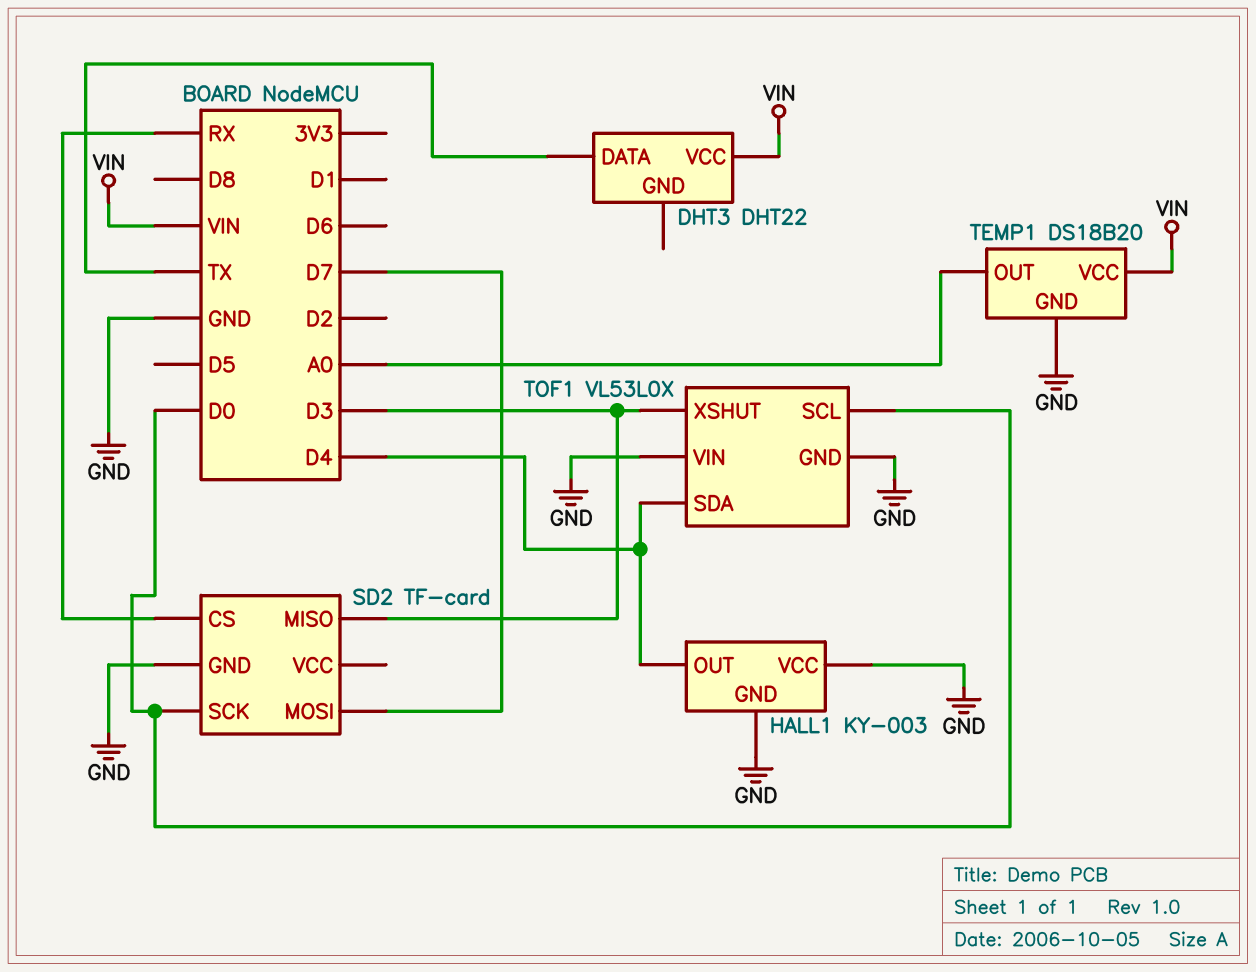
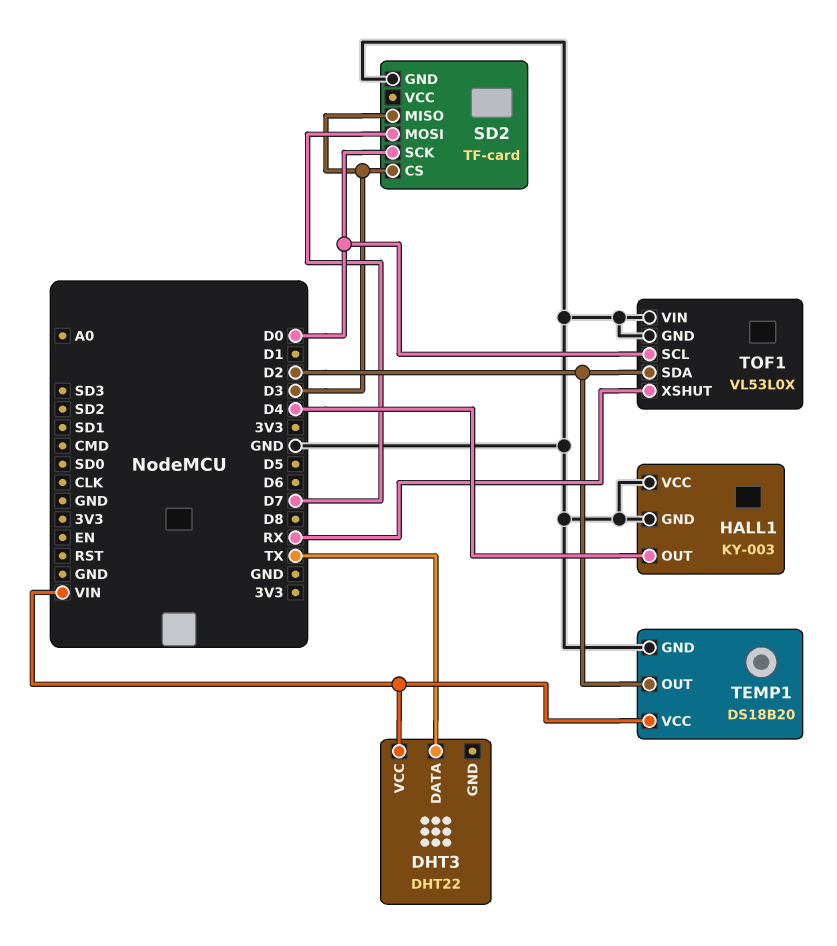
SD2 pin CS: RX -> D3
TEMP1 pin OUT: A0 -> D2
TOF1 pin SDA: D4 -> D2
TOF1 pin XSHUT: D3 -> RX

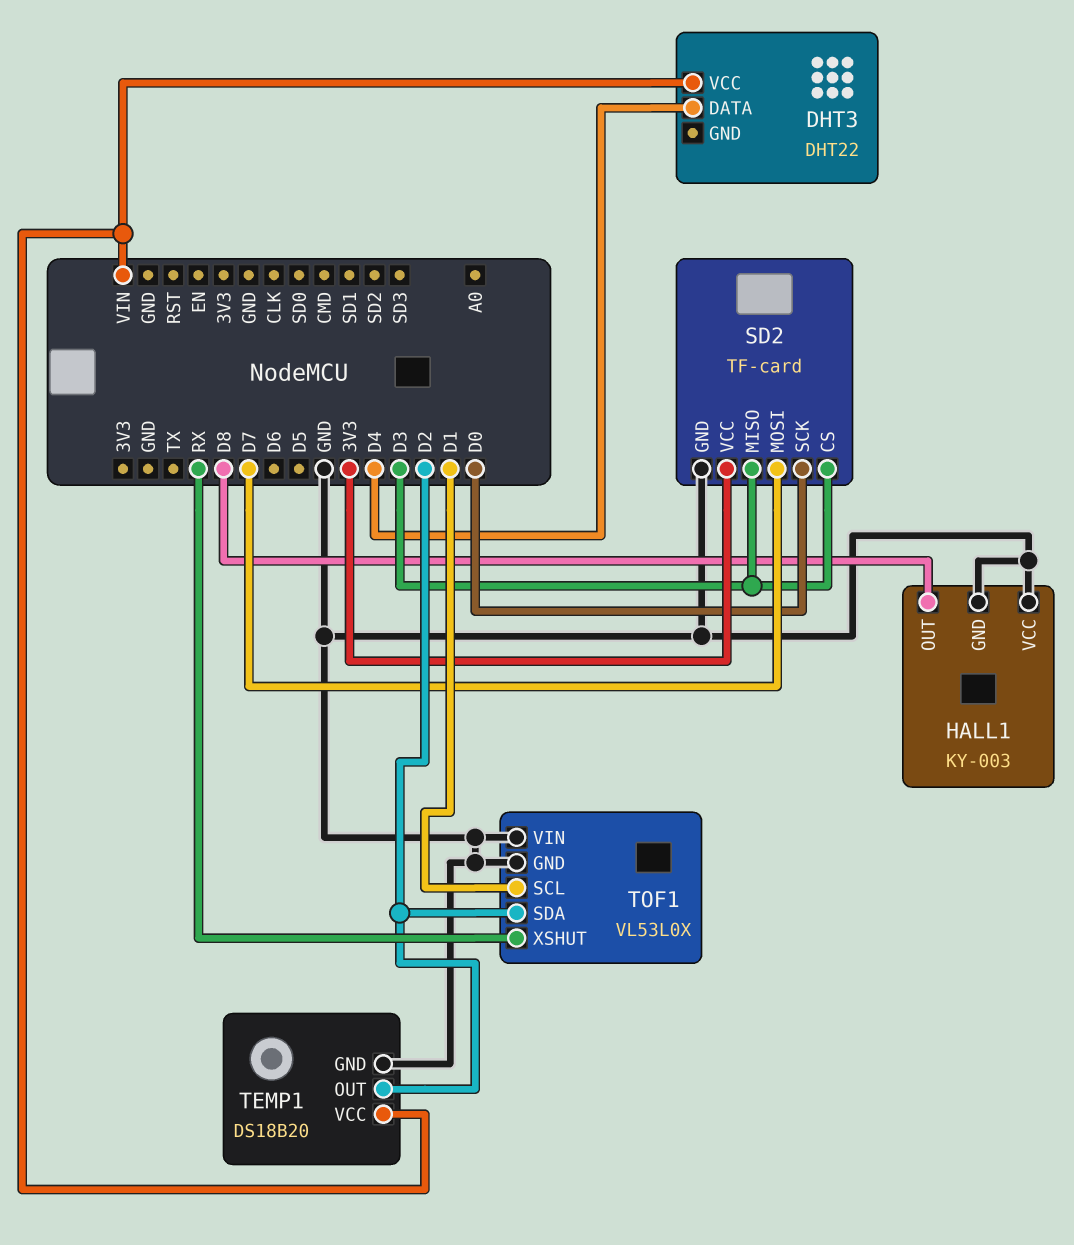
DHT3 pin DATA: TX -> D4
HALL1 pin OUT: D4 -> D8
SD2 pin VCC: none -> 3V3
TOF1 pin SCL: D0 -> D1

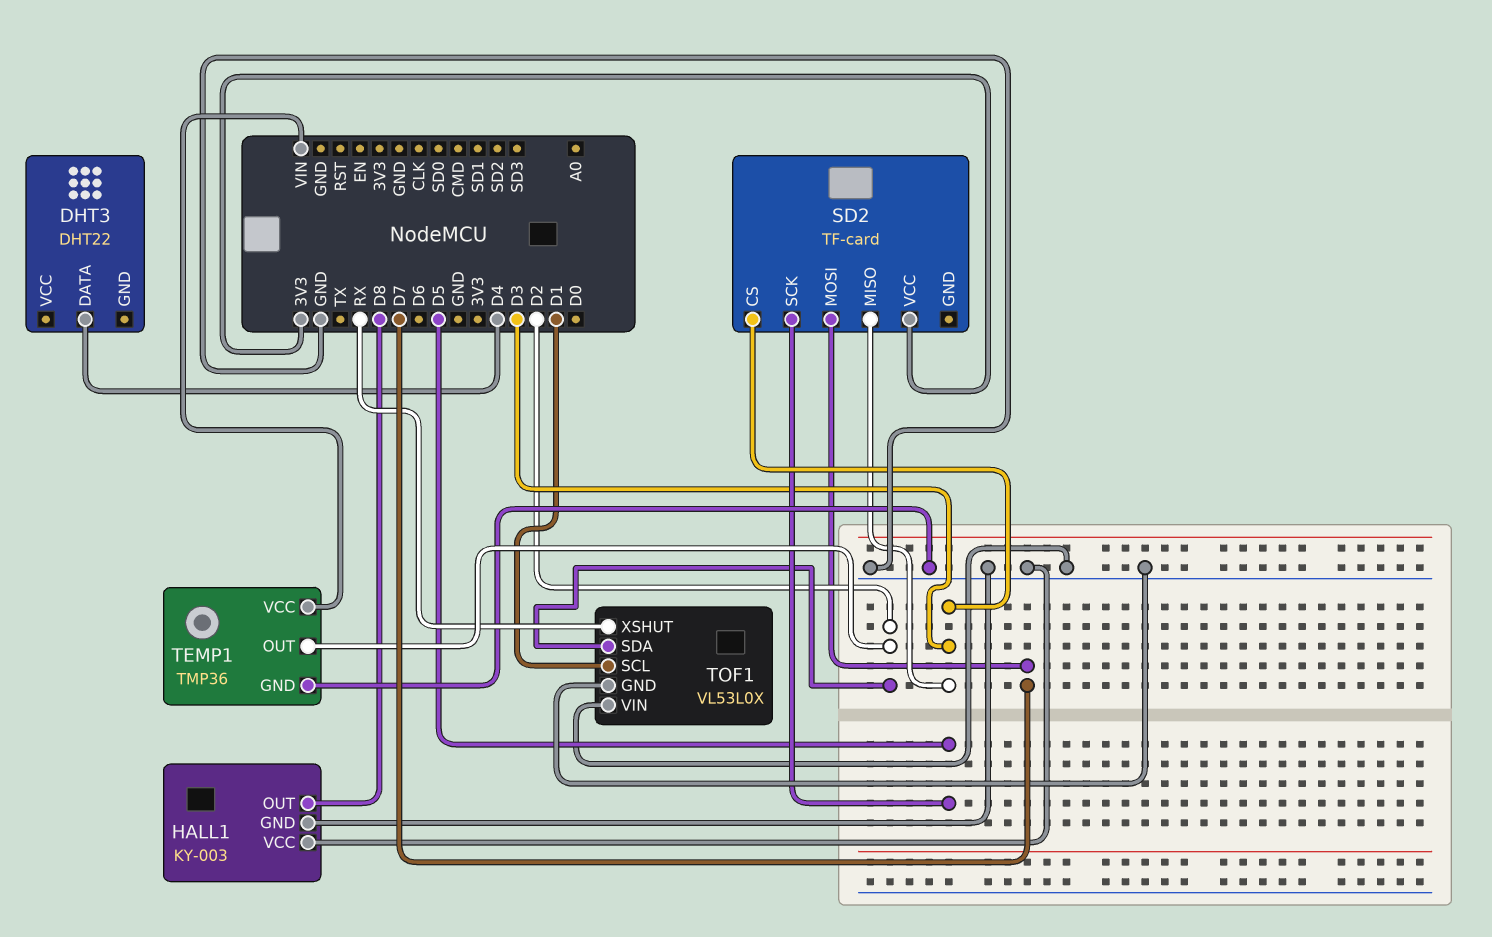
DHT3 pin VCC: VIN -> none
SD2 pin GND: GND -> none
SD2 pin SCK: D0 -> D5
TEMP1: DS18B20 -> TMP36

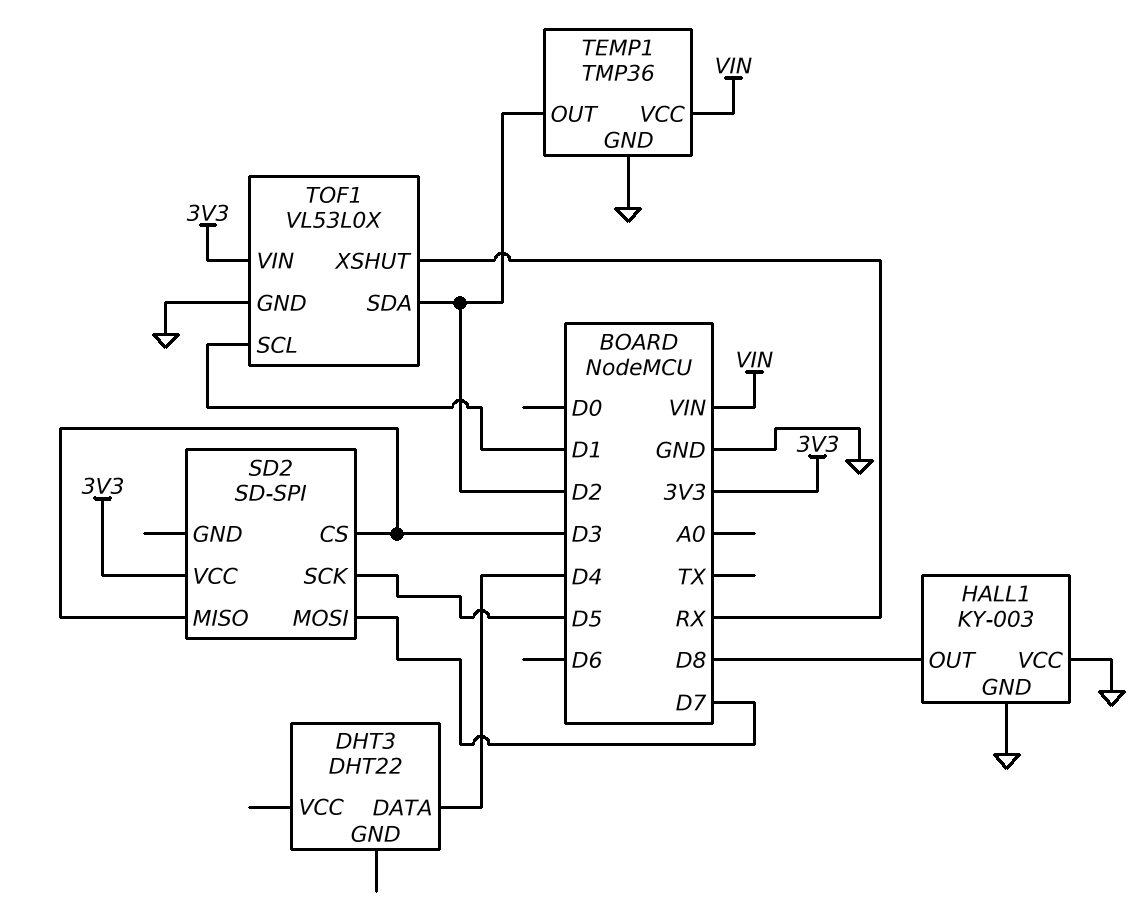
SD2: TF-card -> SD-SPI
TOF1 pin VIN: GND -> 3V3

